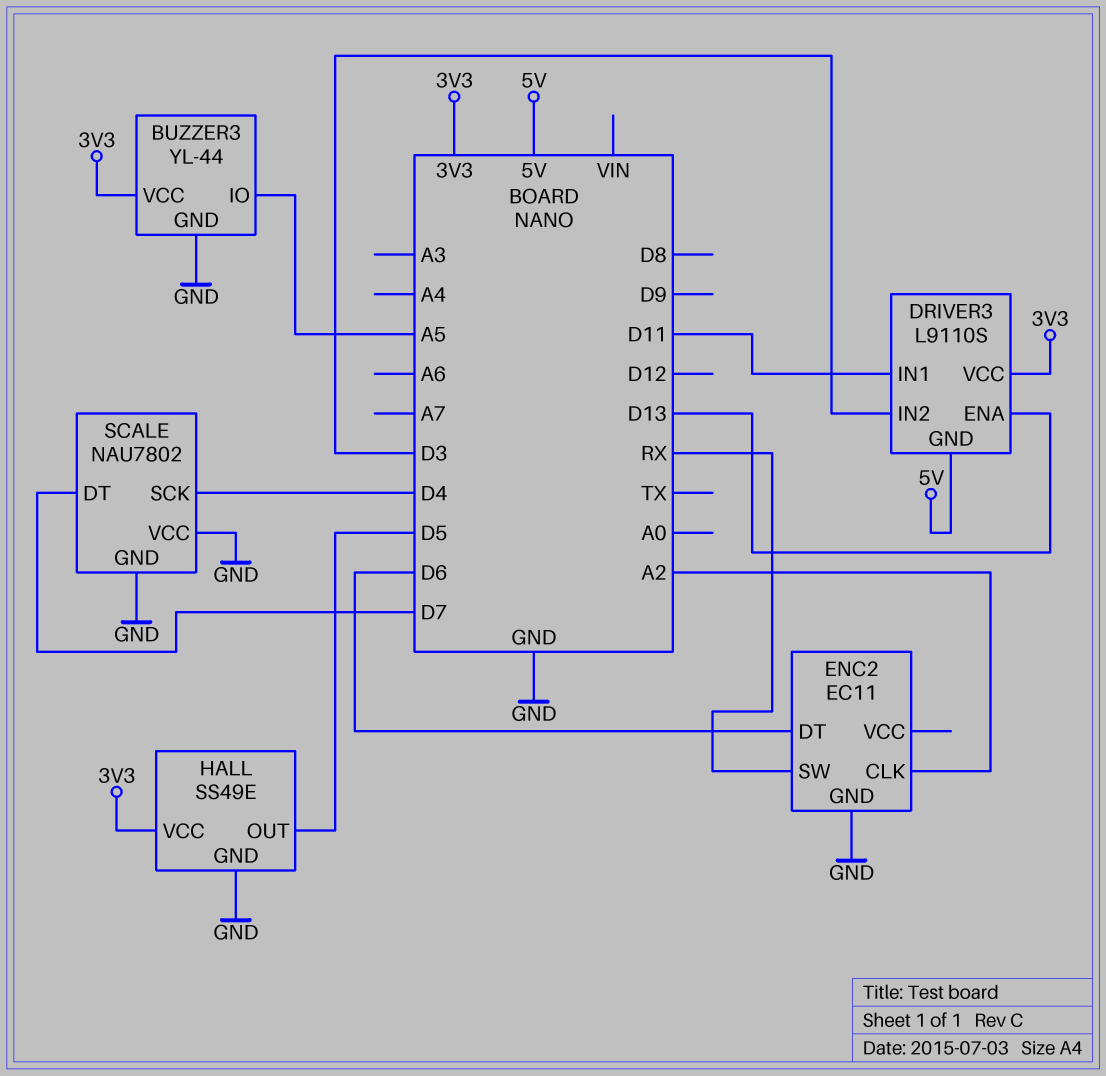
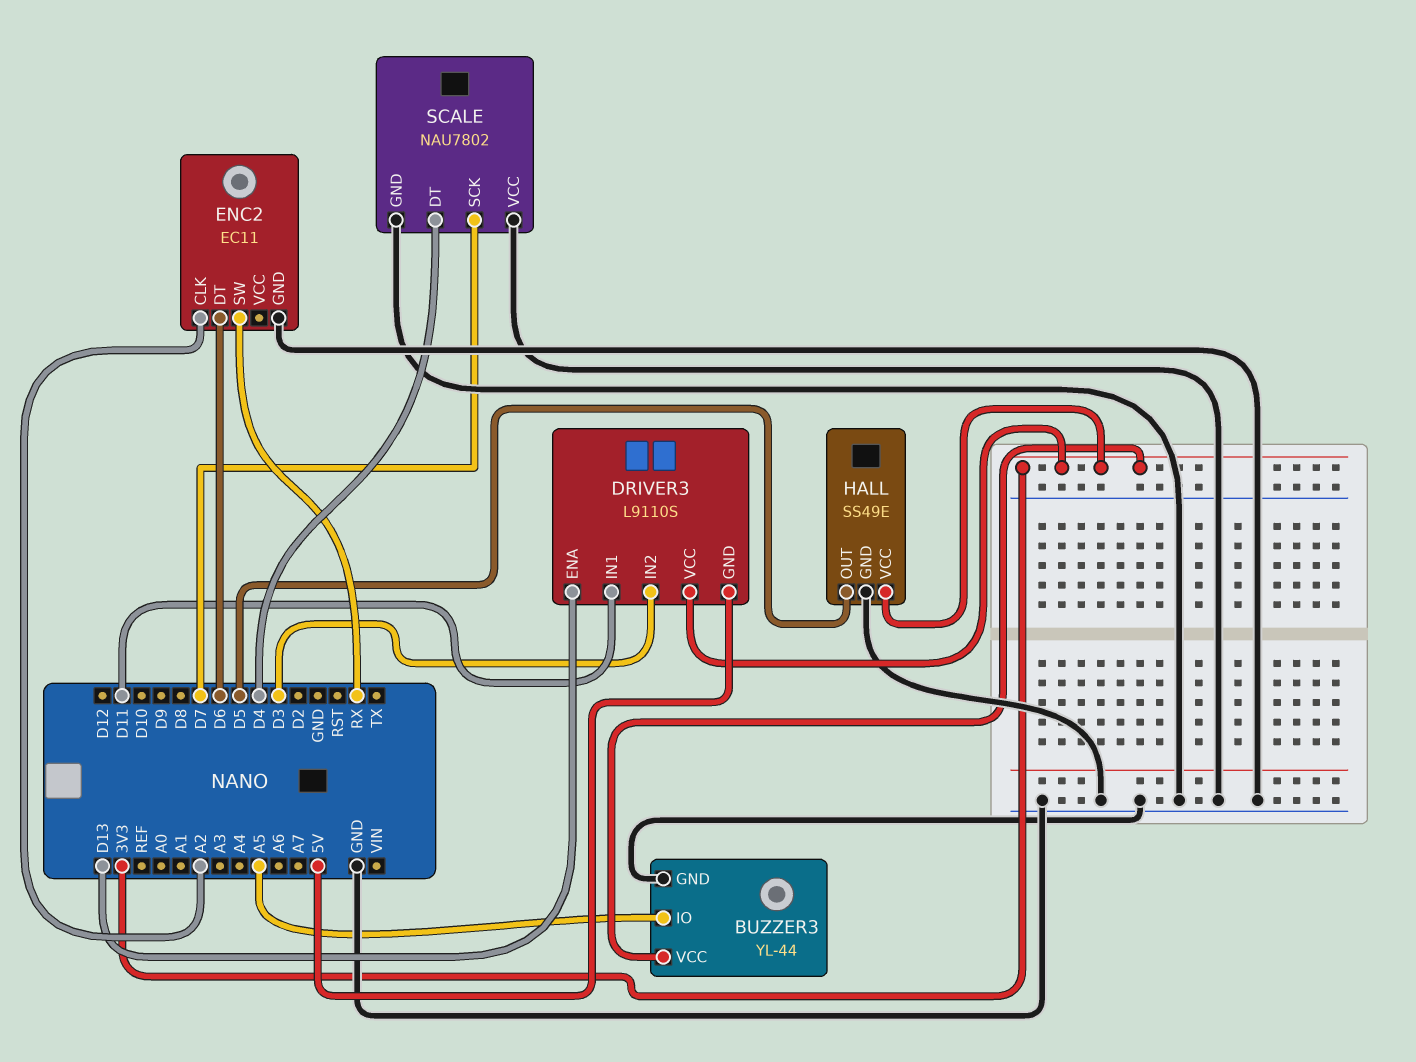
SCALE pin DT: D7 -> D4
SCALE pin SCK: D4 -> D7

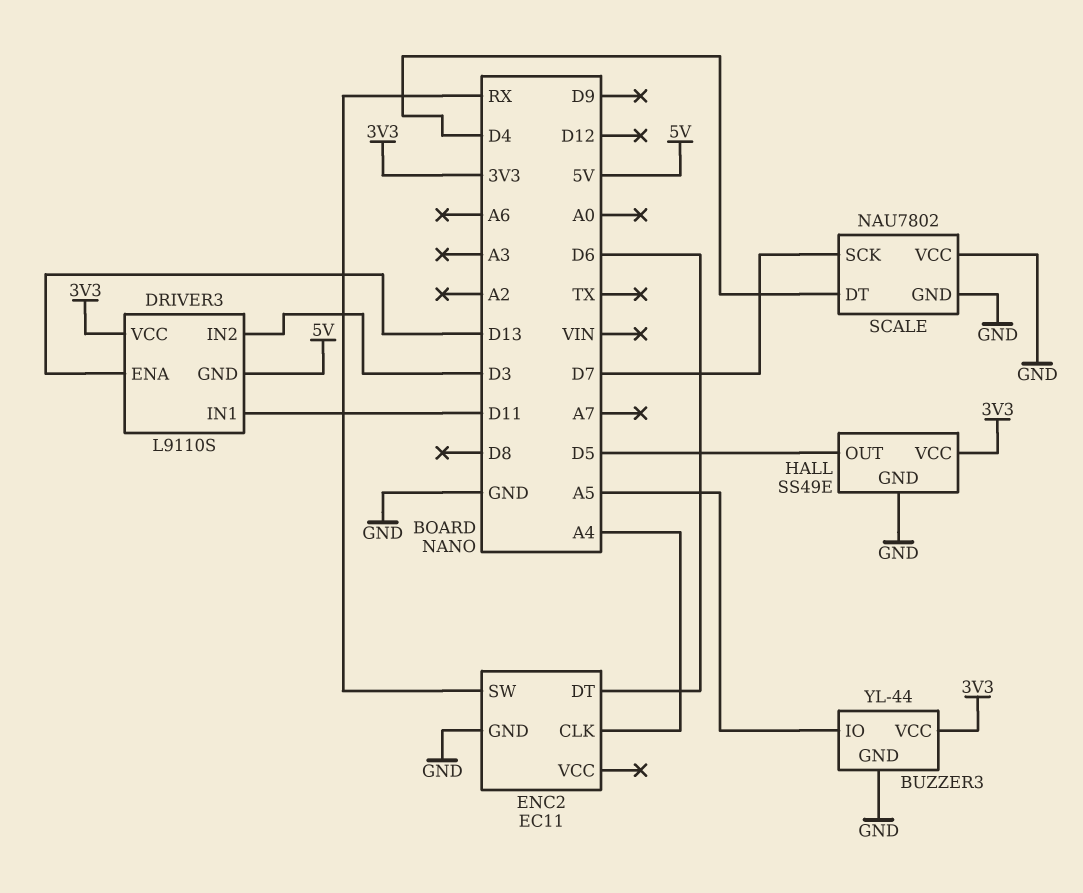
ENC2 pin CLK: A2 -> A4

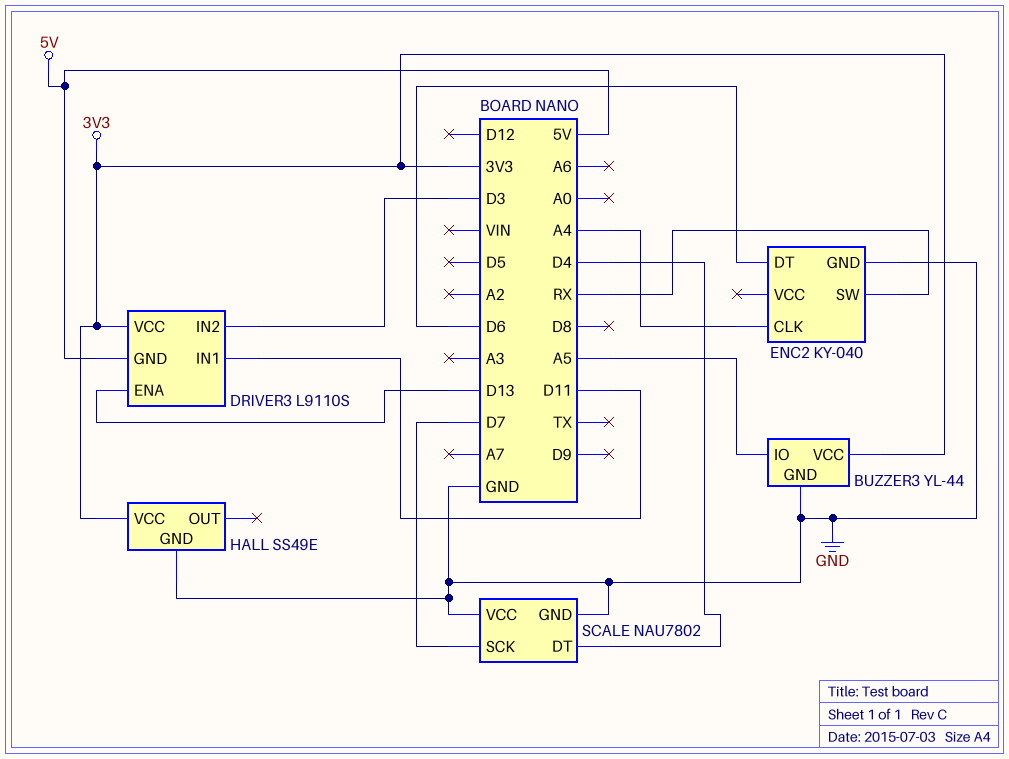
ENC2: EC11 -> KY-040
HALL pin OUT: D5 -> none

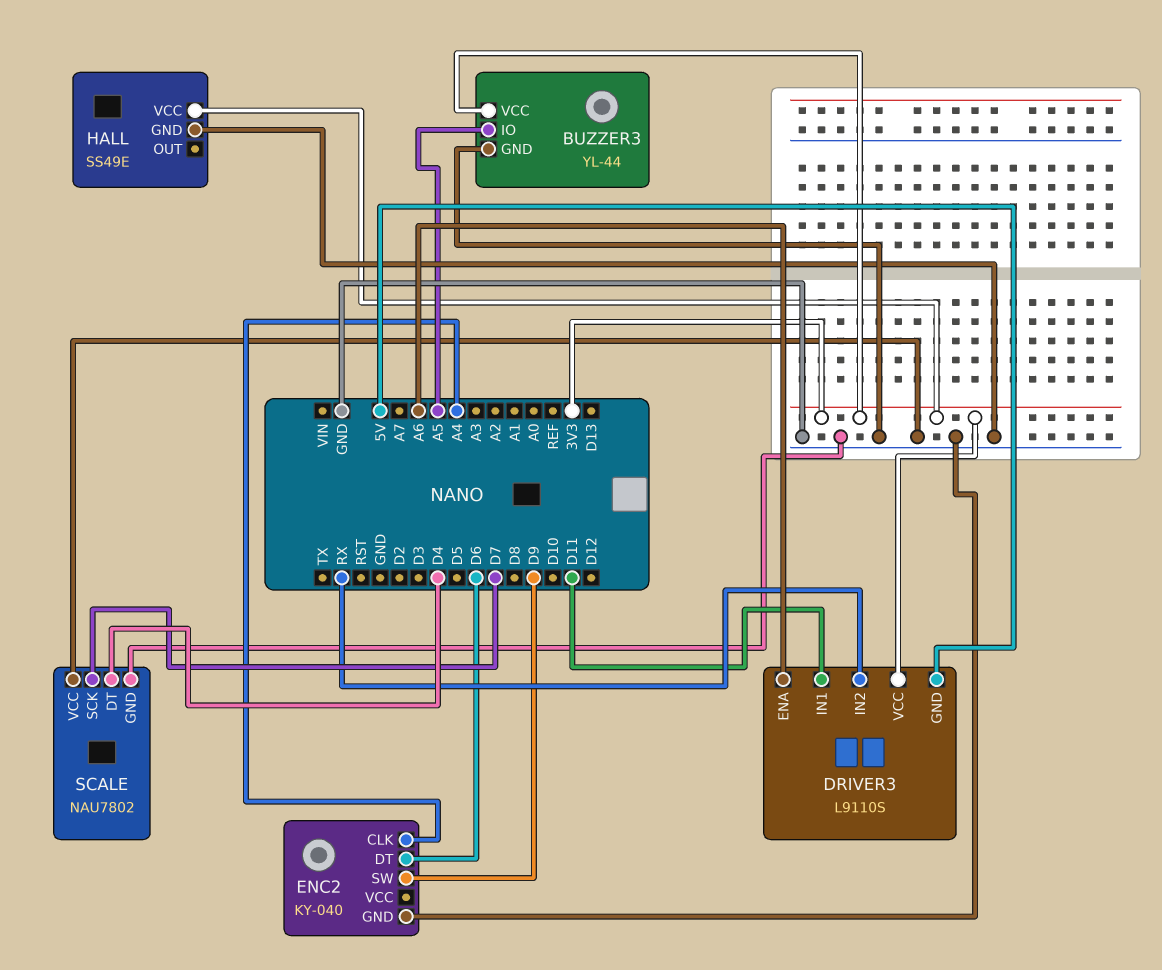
DRIVER3 pin ENA: D13 -> A6
DRIVER3 pin IN2: D3 -> RX
ENC2 pin SW: RX -> D9

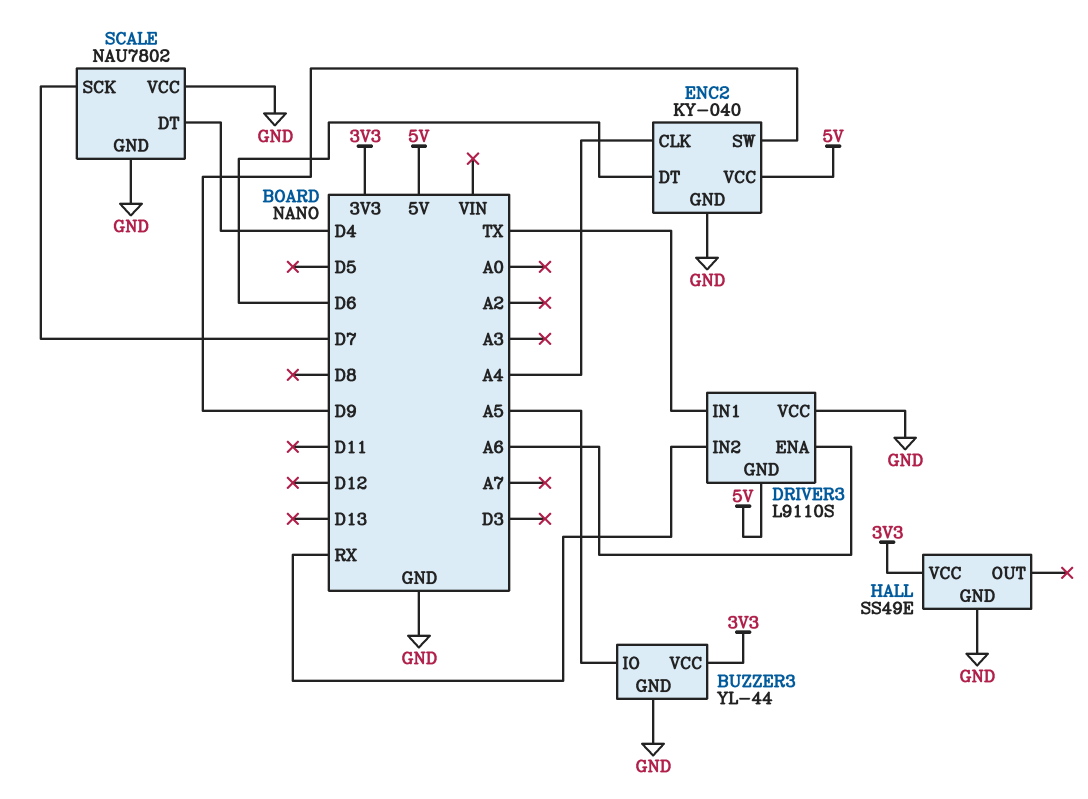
DRIVER3 pin IN1: D11 -> TX
DRIVER3 pin VCC: 3V3 -> GND
ENC2 pin VCC: none -> 5V

